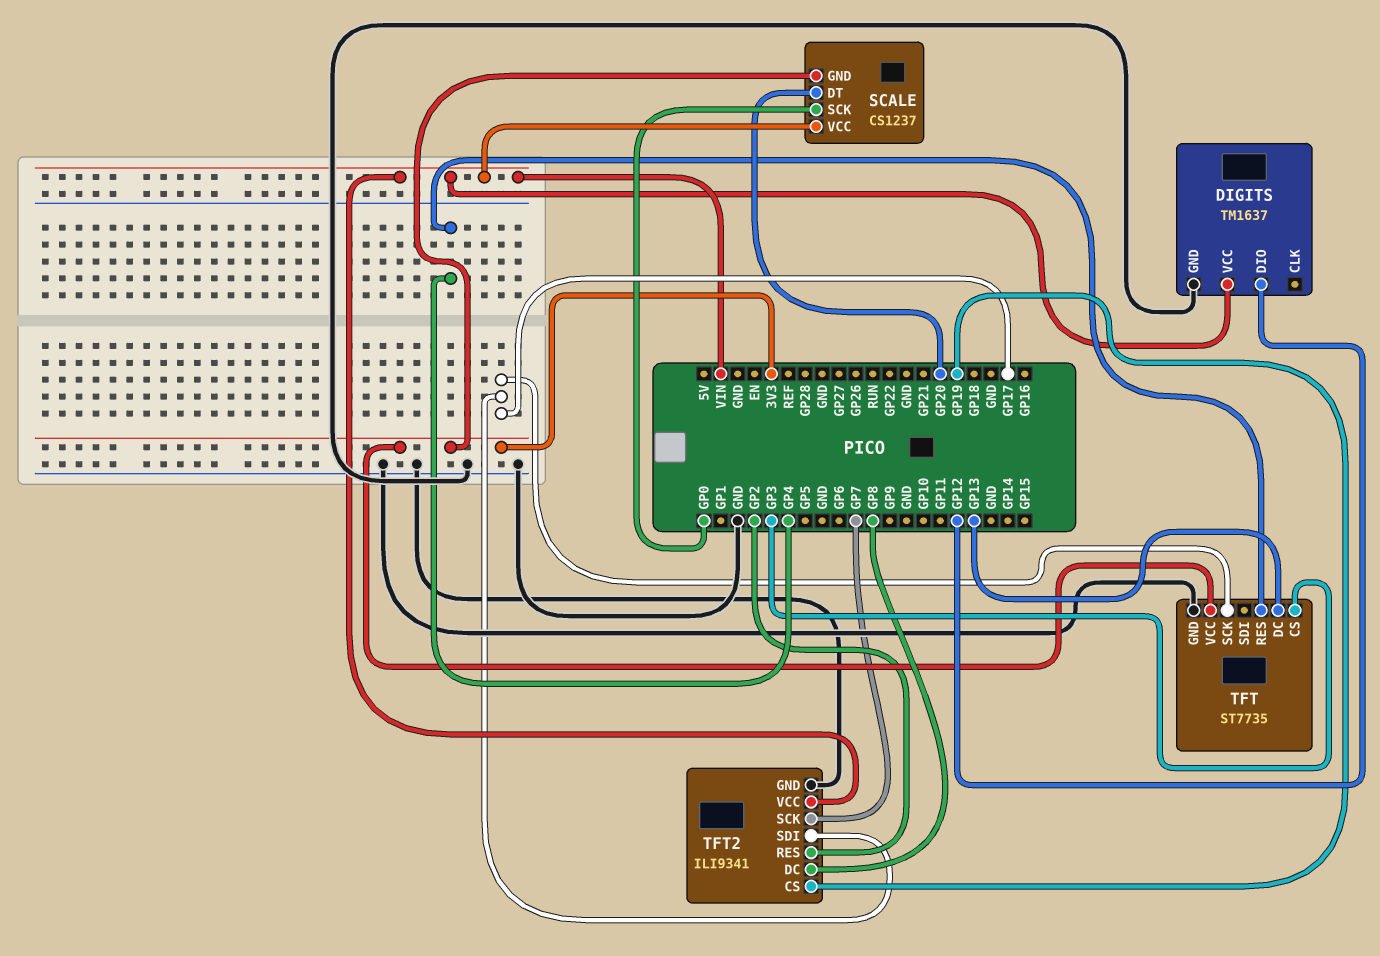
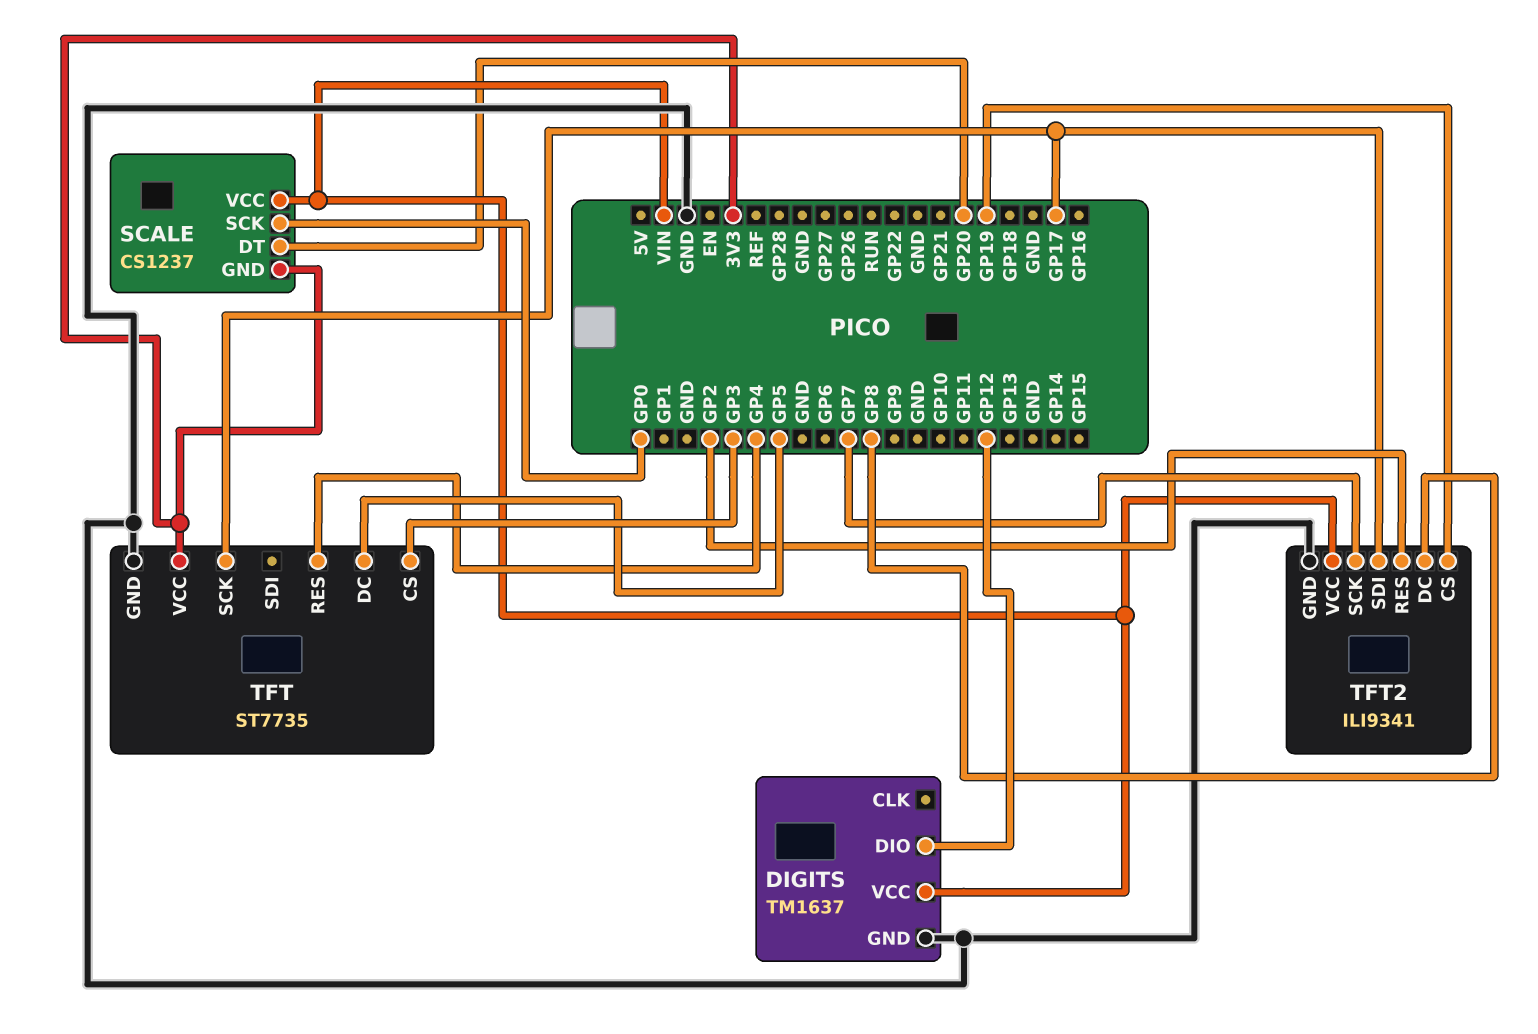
TFT pin DC: GP13 -> GP5

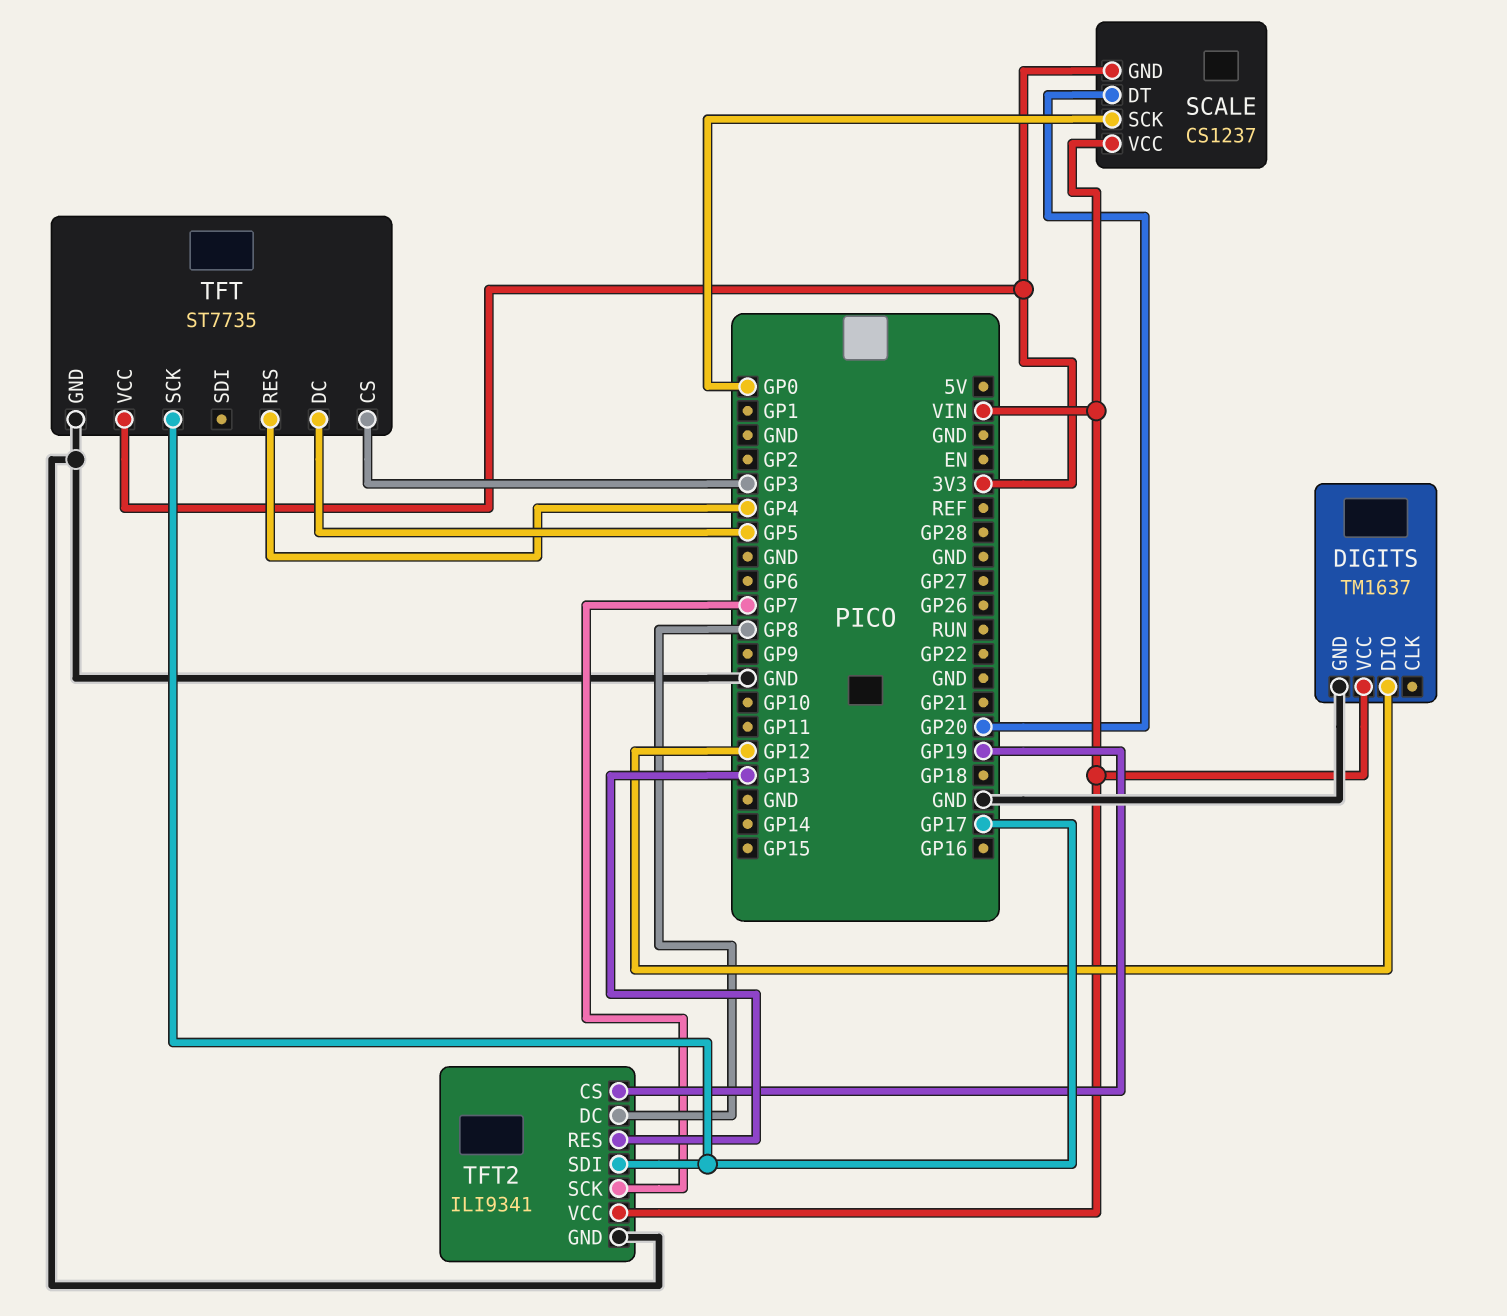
TFT2 pin RES: GP2 -> GP13

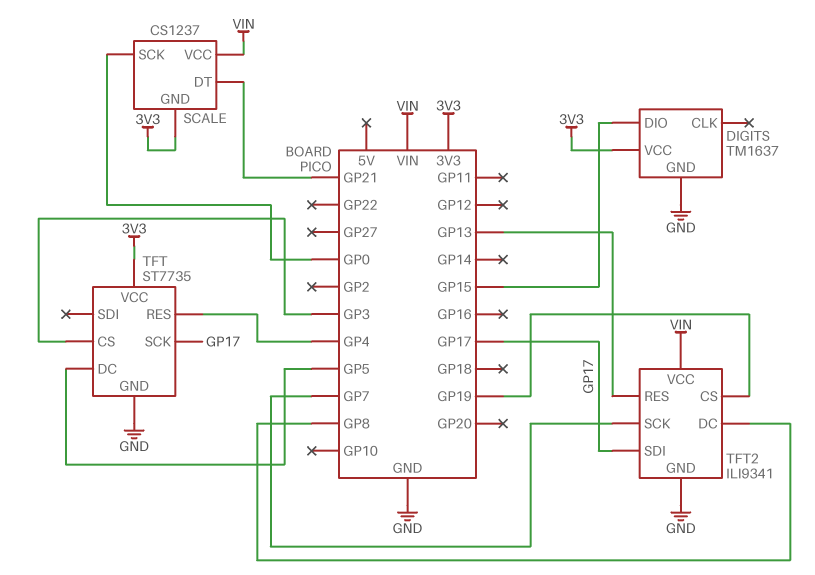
DIGITS pin DIO: GP12 -> GP15
DIGITS pin VCC: VIN -> 3V3
SCALE pin DT: GP20 -> GP21

